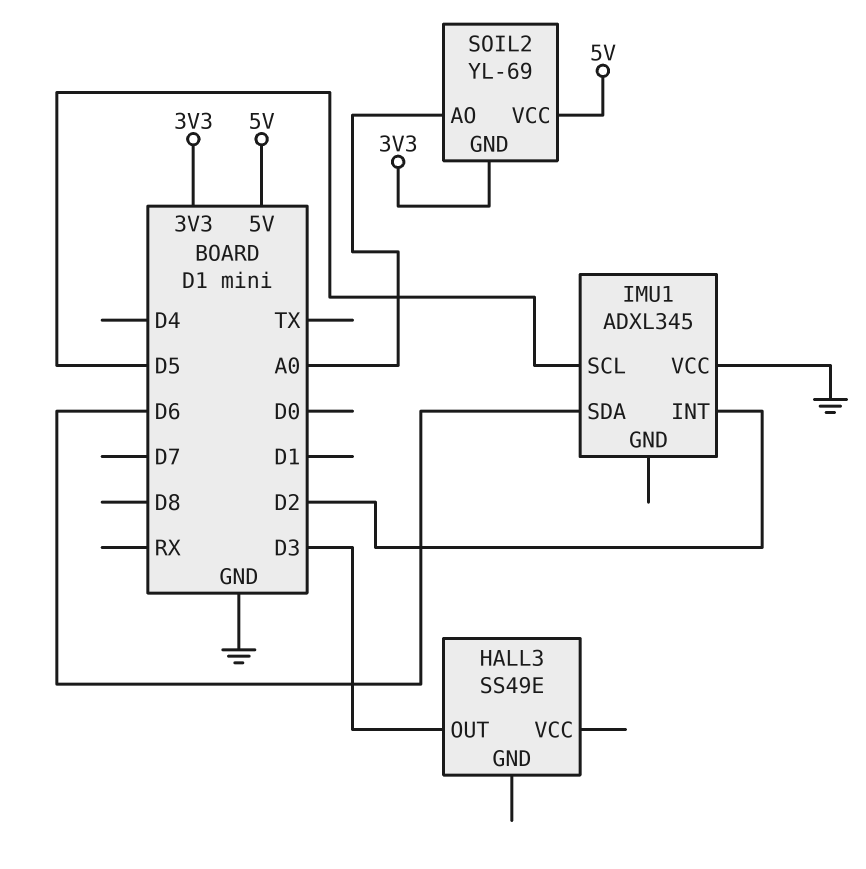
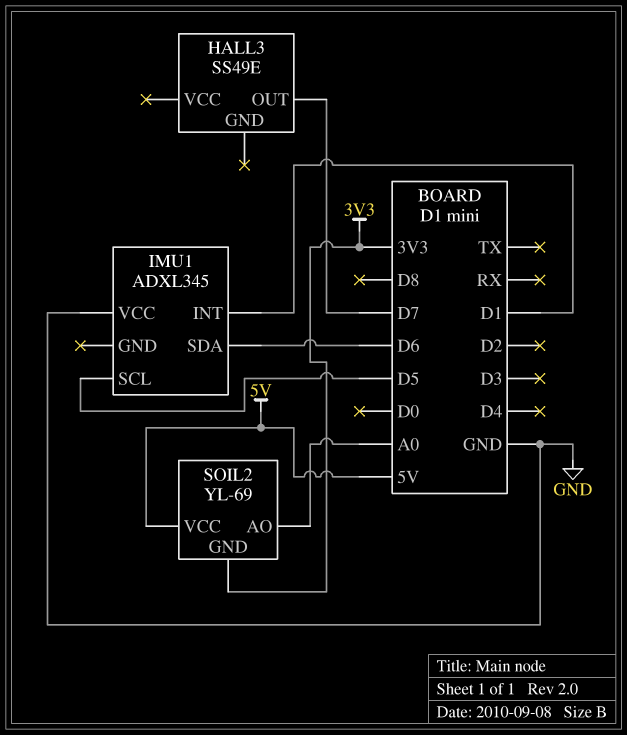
HALL3 pin OUT: D3 -> D7
IMU1 pin INT: D2 -> D1

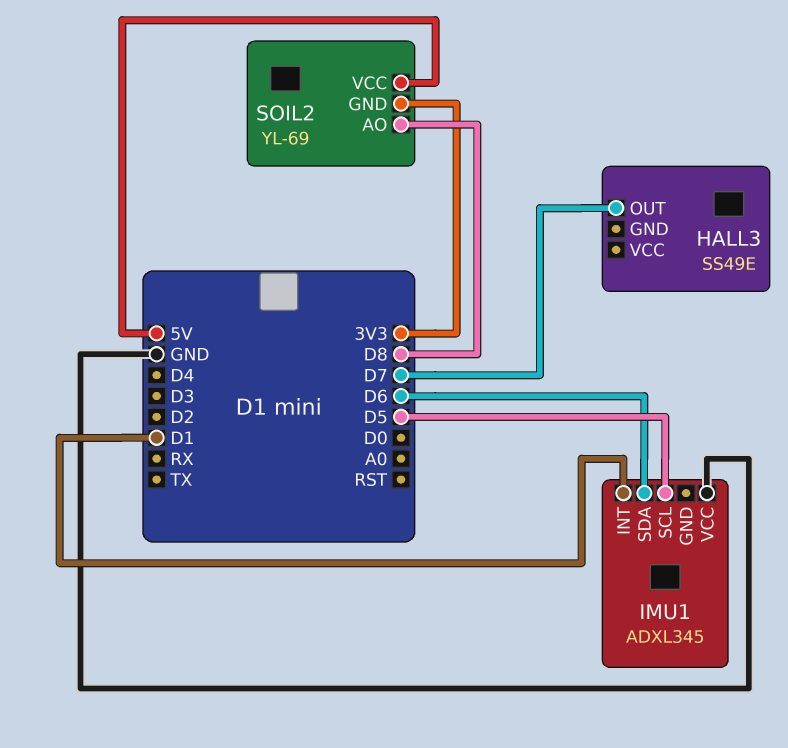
SOIL2 pin AO: A0 -> D8

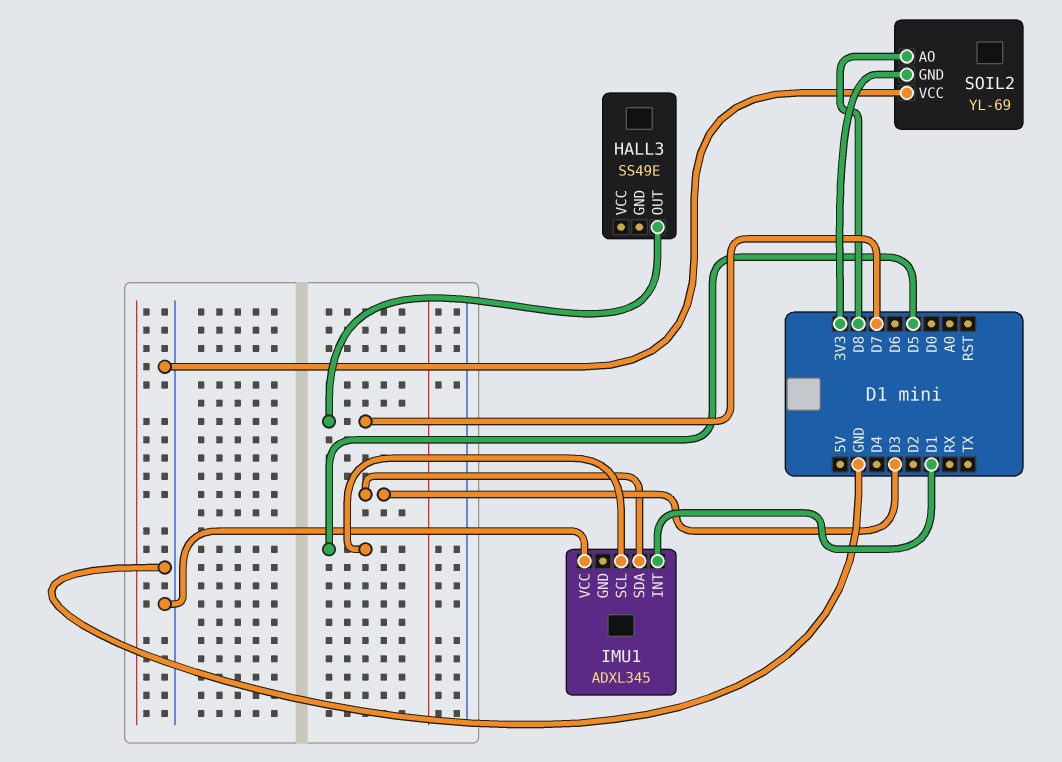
IMU1 pin SDA: D6 -> D3
SOIL2 pin VCC: 5V -> GND

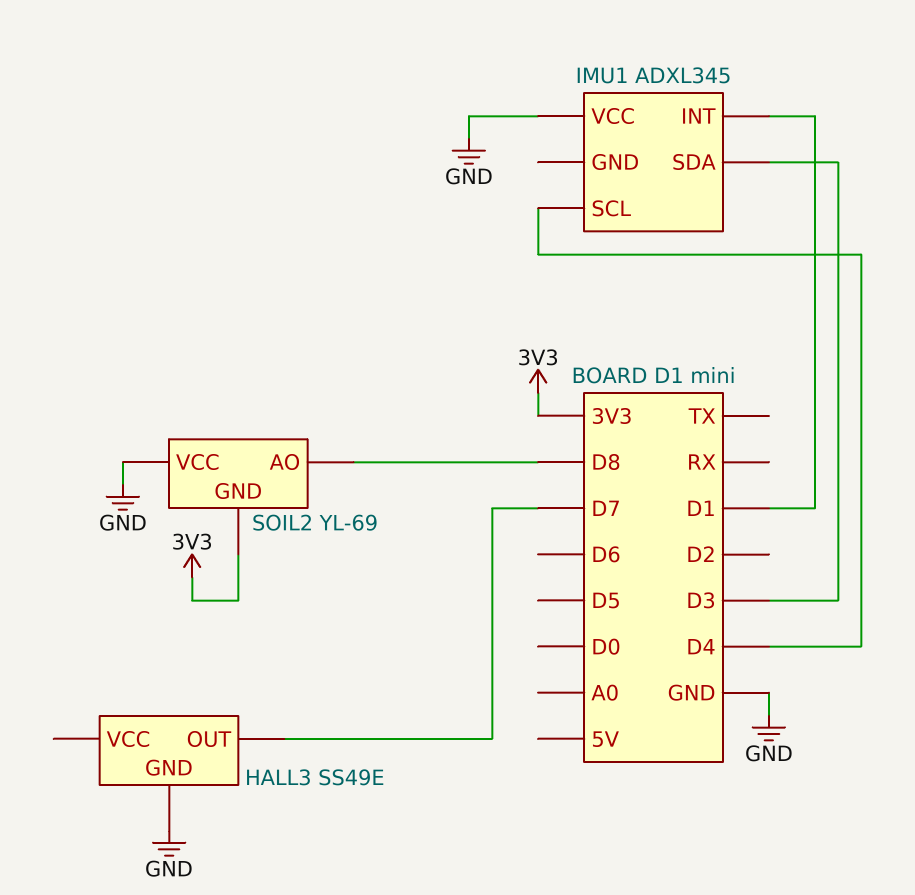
HALL3 pin GND: none -> GND
IMU1 pin SCL: D5 -> D4

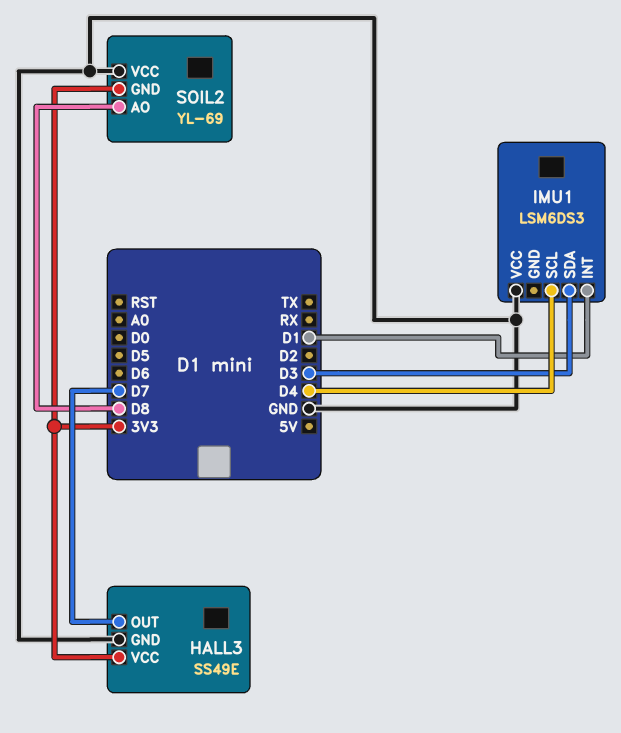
HALL3 pin VCC: none -> 3V3
IMU1: ADXL345 -> LSM6DS3

